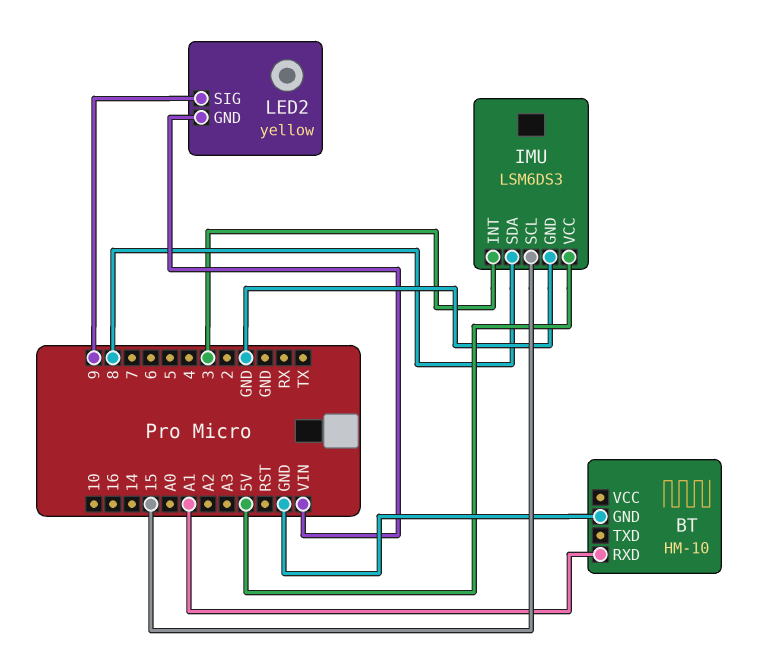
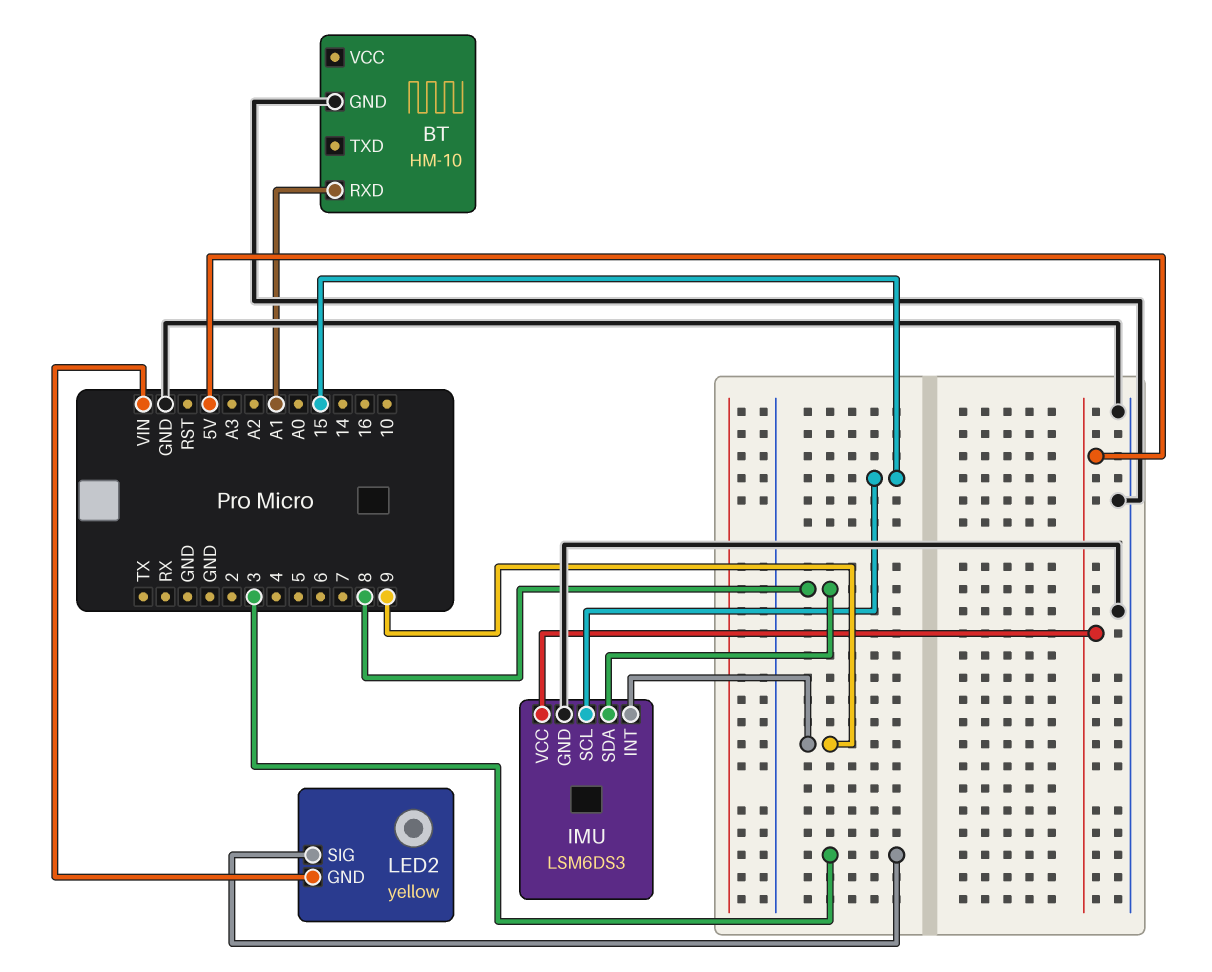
IMU pin INT: 3 -> 9
LED2 pin SIG: 9 -> 3

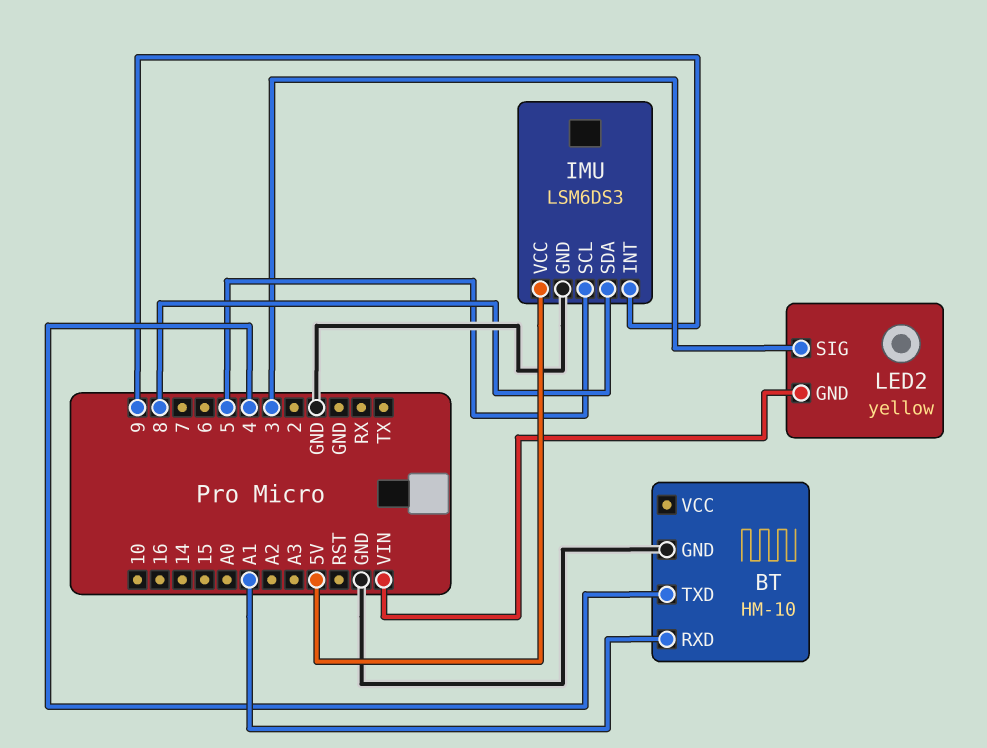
BT pin TXD: none -> 4
IMU pin SCL: 15 -> 5

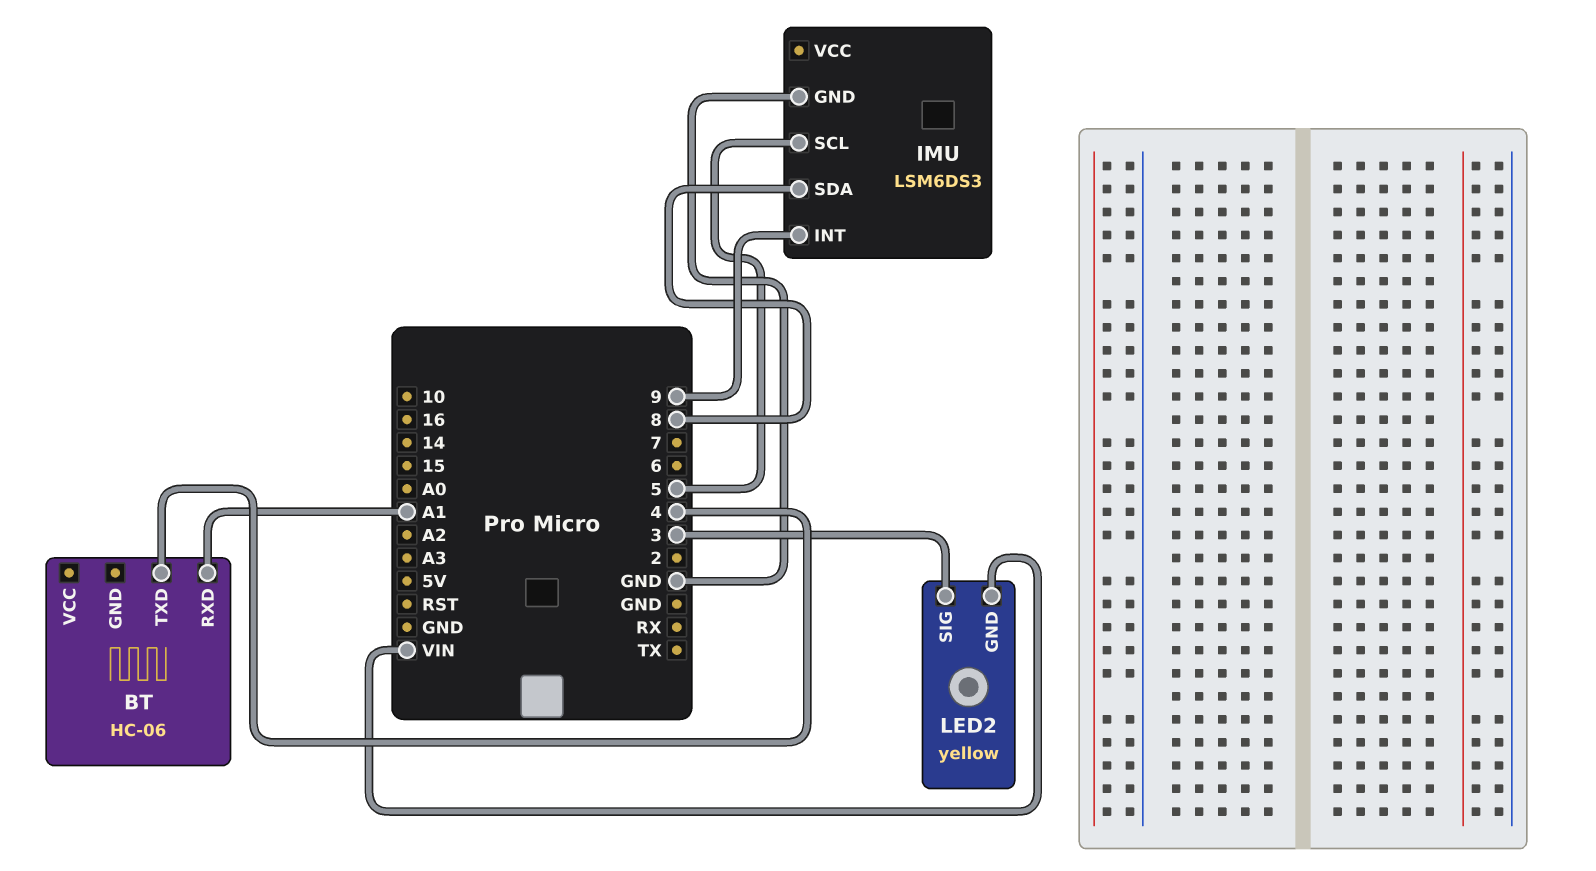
BT: HM-10 -> HC-06
BT pin GND: GND -> none
IMU pin VCC: 5V -> none

